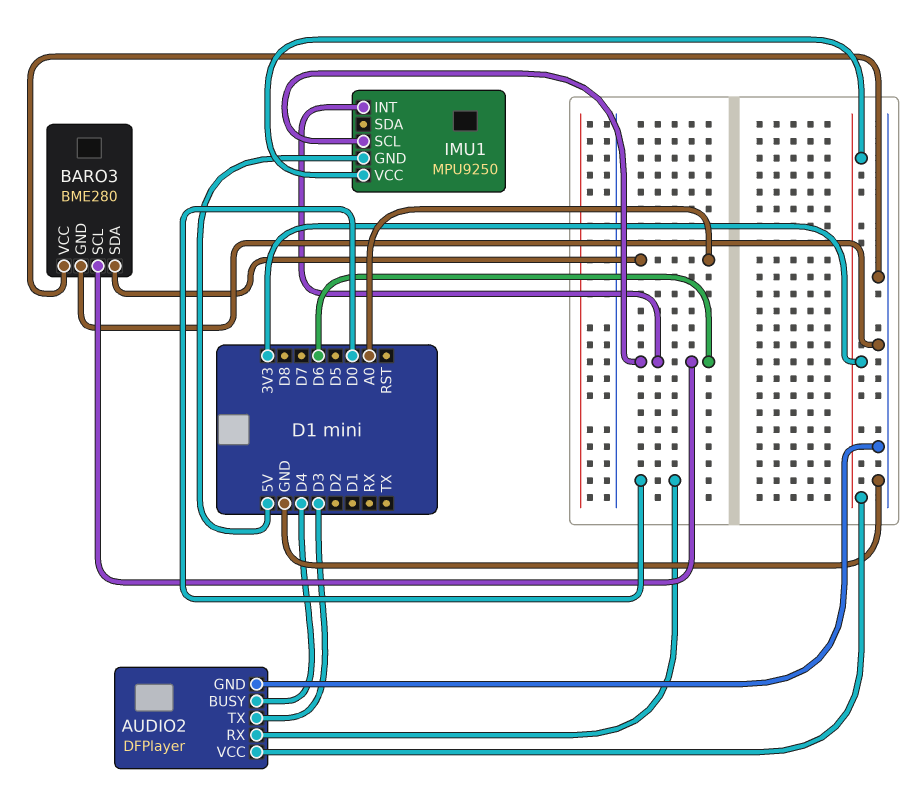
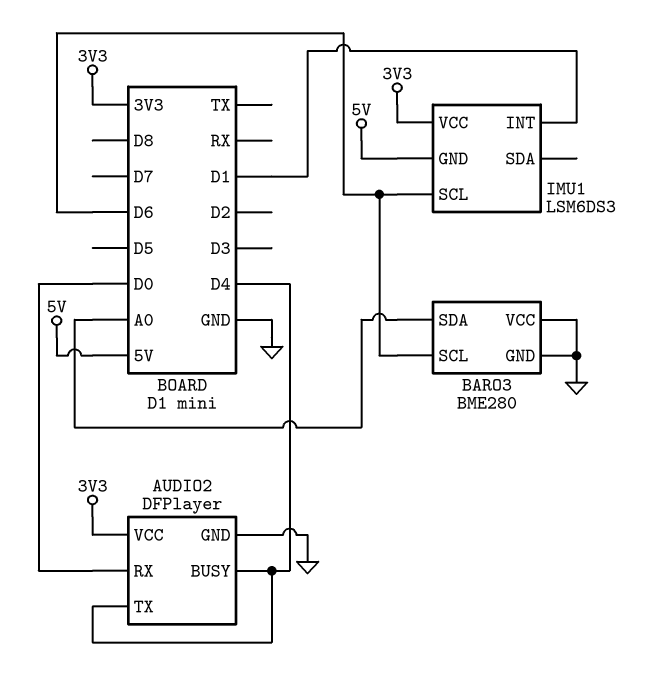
AUDIO2 pin TX: D3 -> D4
IMU1: MPU9250 -> LSM6DS3
IMU1 pin INT: D6 -> D1

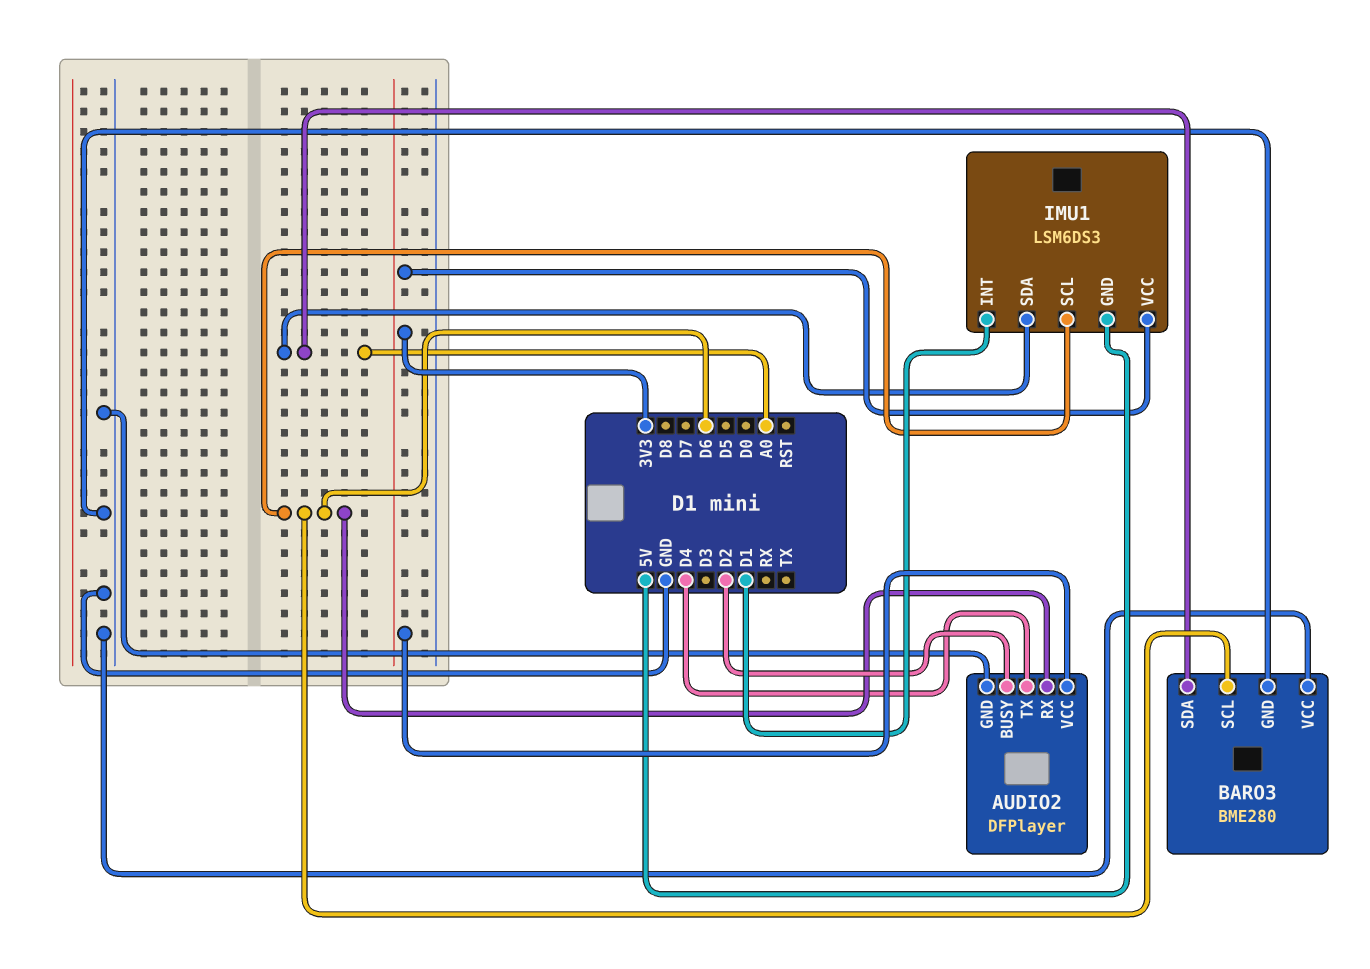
AUDIO2 pin BUSY: D4 -> D2
AUDIO2 pin RX: D0 -> D6
IMU1 pin SDA: none -> A0

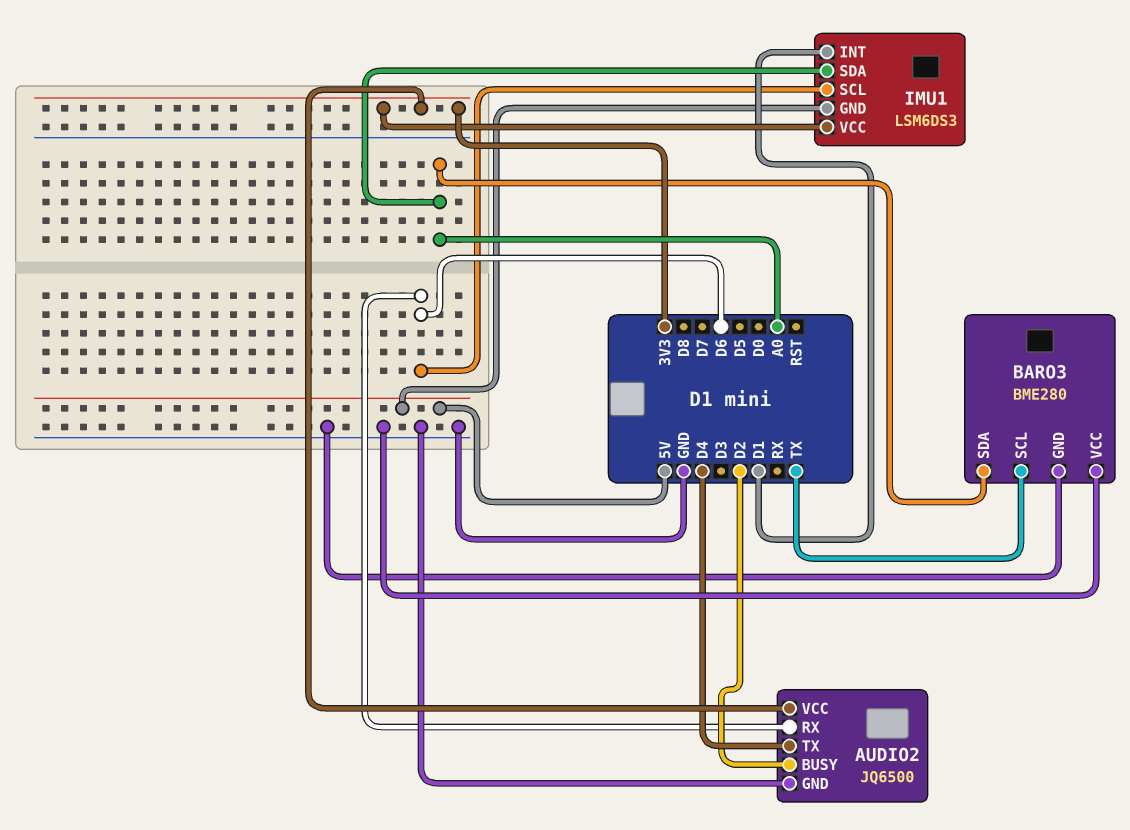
AUDIO2: DFPlayer -> JQ6500
BARO3 pin SCL: D6 -> TX

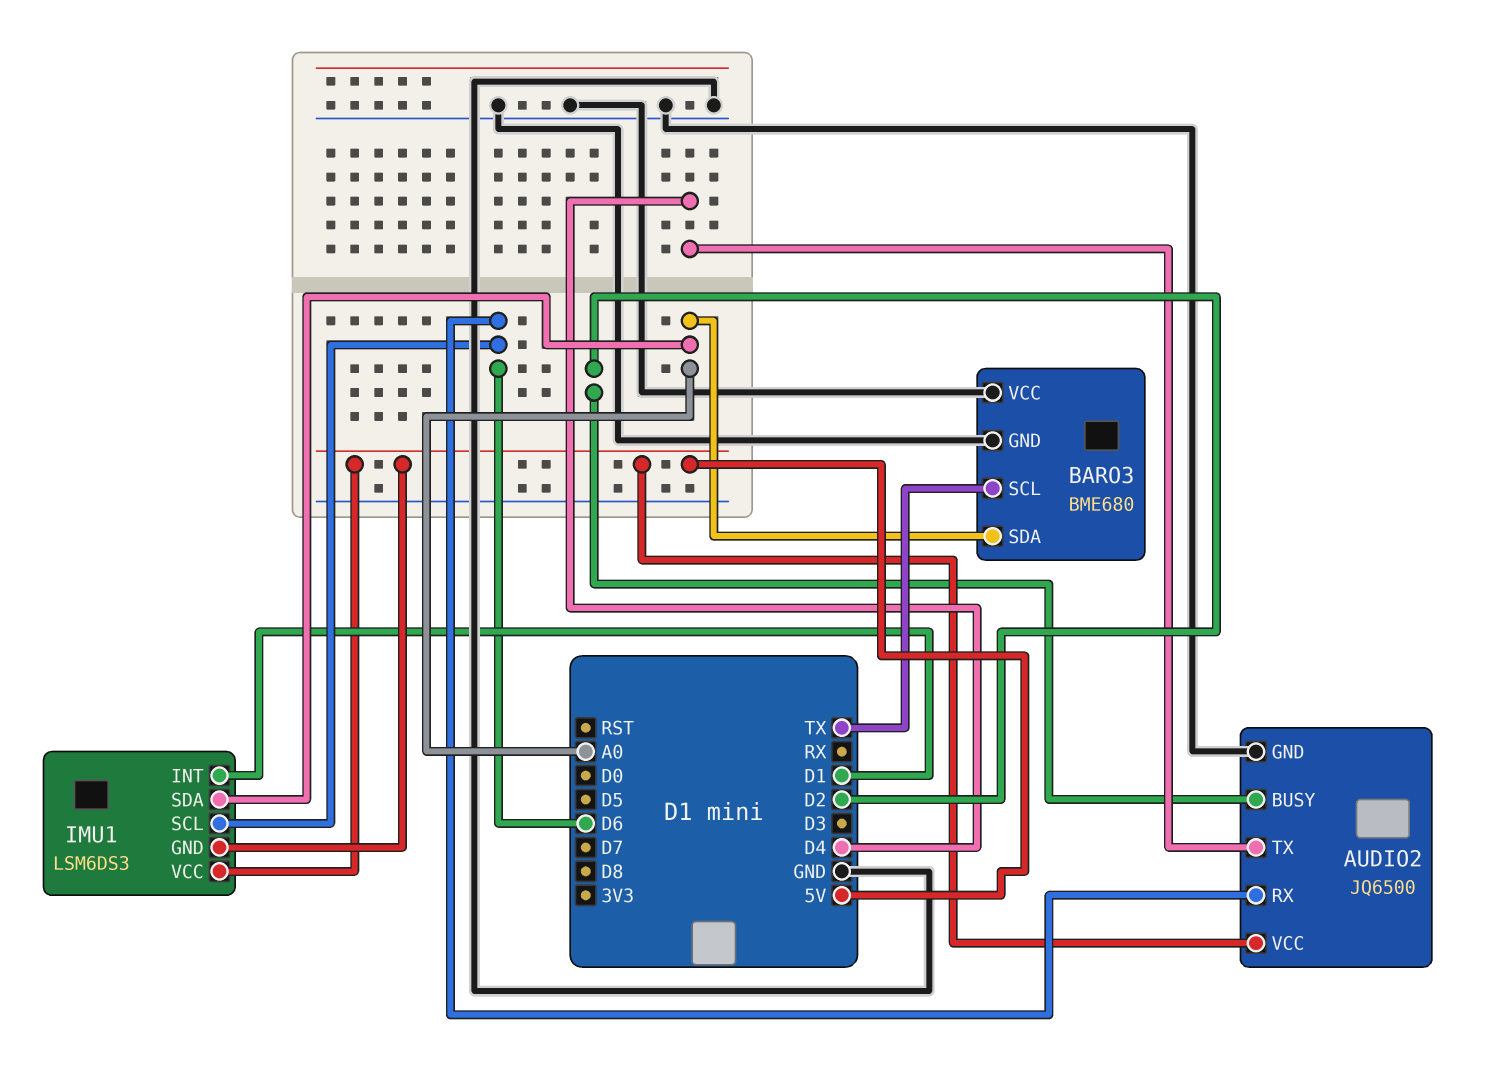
AUDIO2 pin VCC: 3V3 -> 5V
BARO3: BME280 -> BME680
IMU1 pin VCC: 3V3 -> 5V

